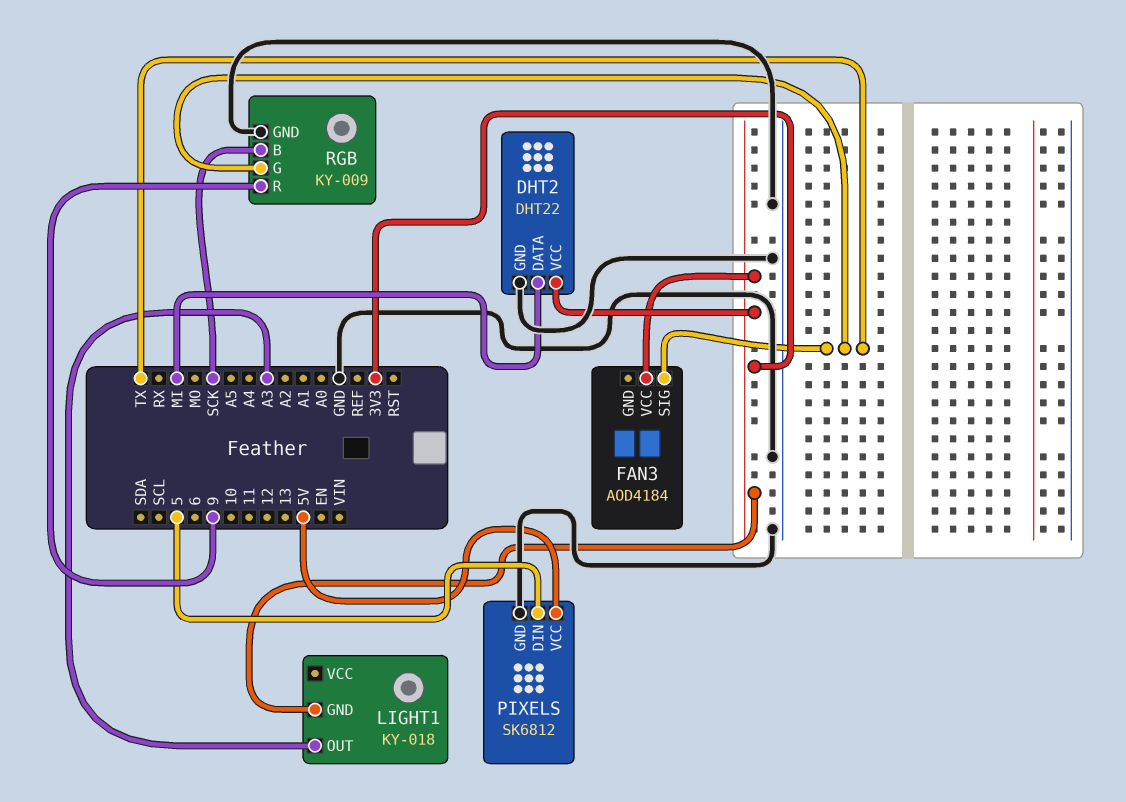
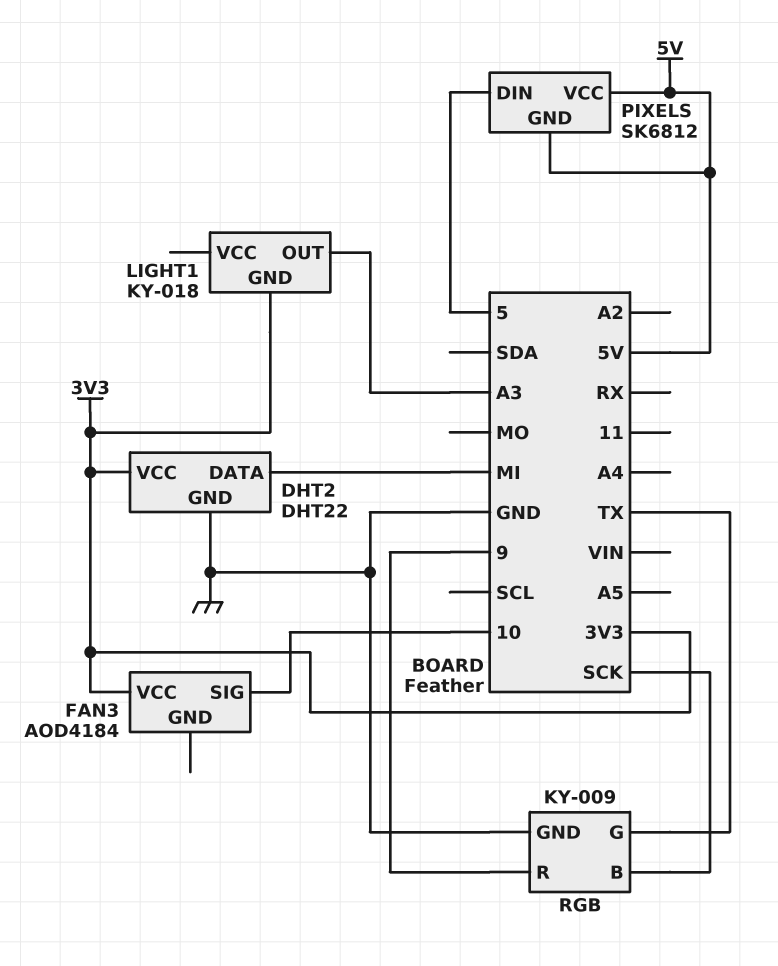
FAN3 pin SIG: TX -> 10
PIXELS pin GND: GND -> 5V

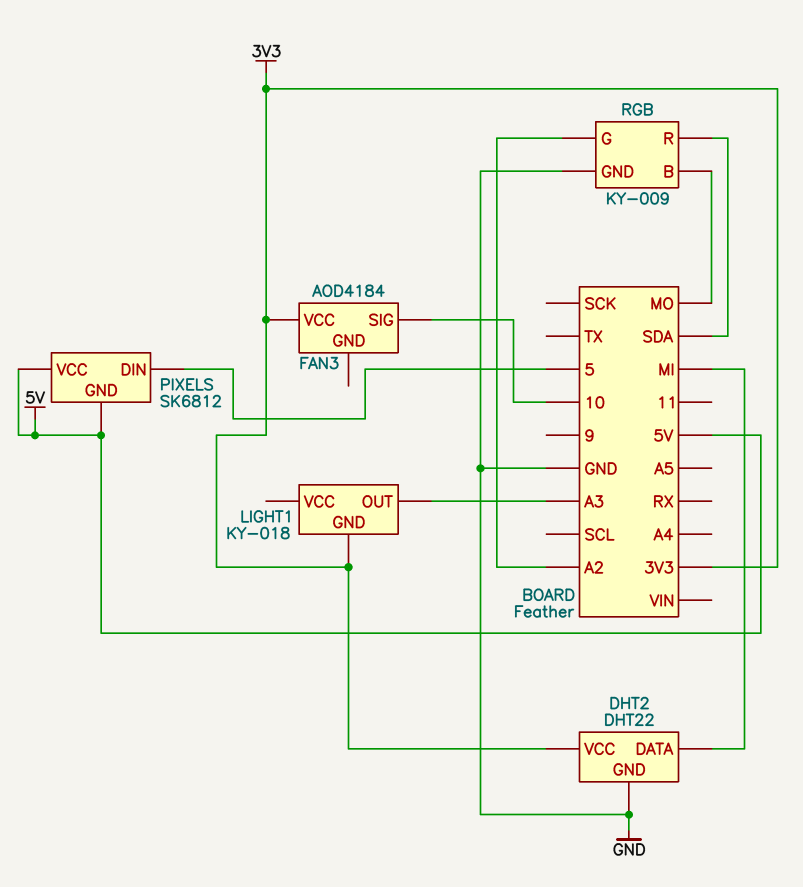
RGB pin B: SCK -> MO
RGB pin G: TX -> A2
RGB pin R: 9 -> SDA

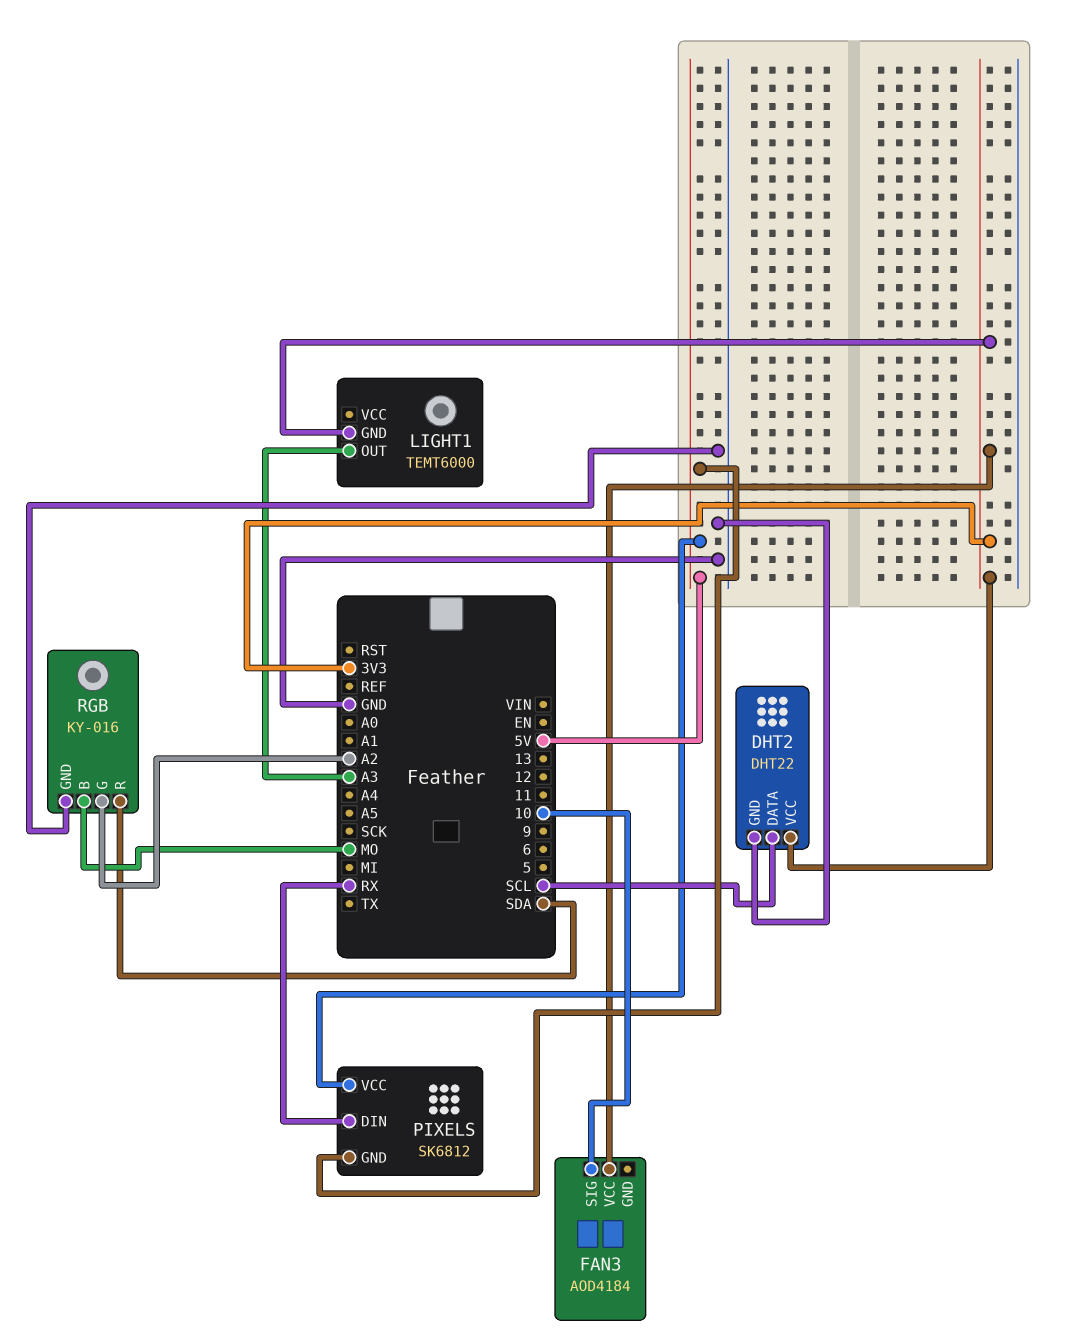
DHT2 pin DATA: MI -> SCL
LIGHT1: KY-018 -> TEMT6000
PIXELS pin DIN: 5 -> RX
RGB: KY-009 -> KY-016

